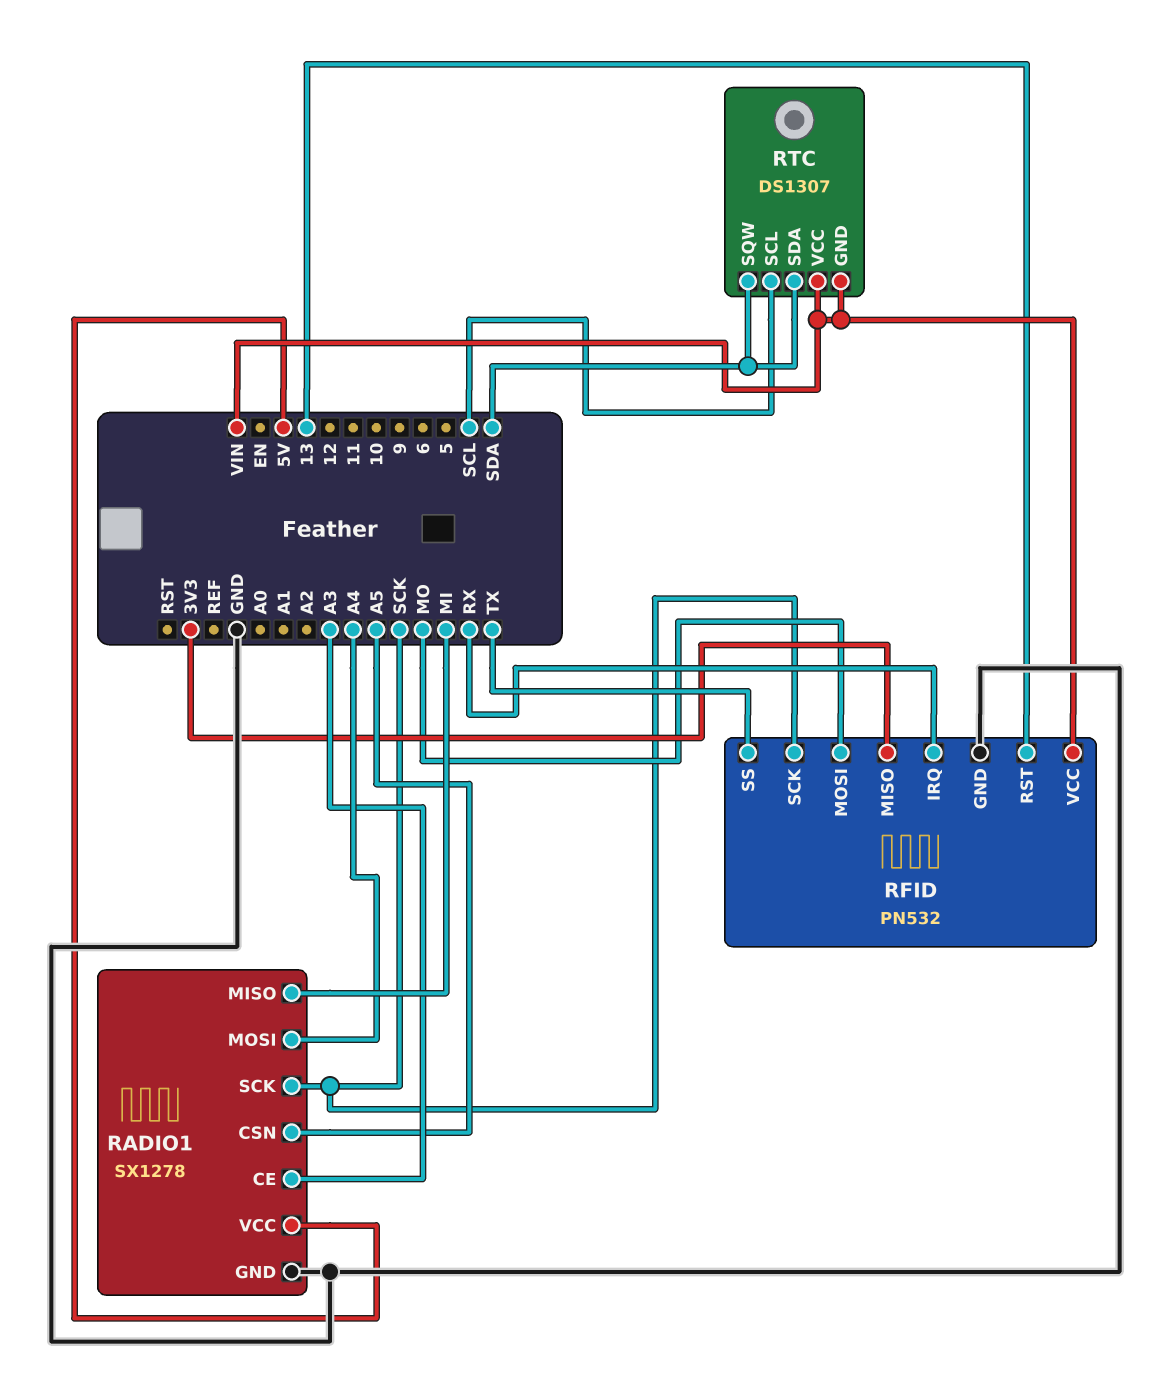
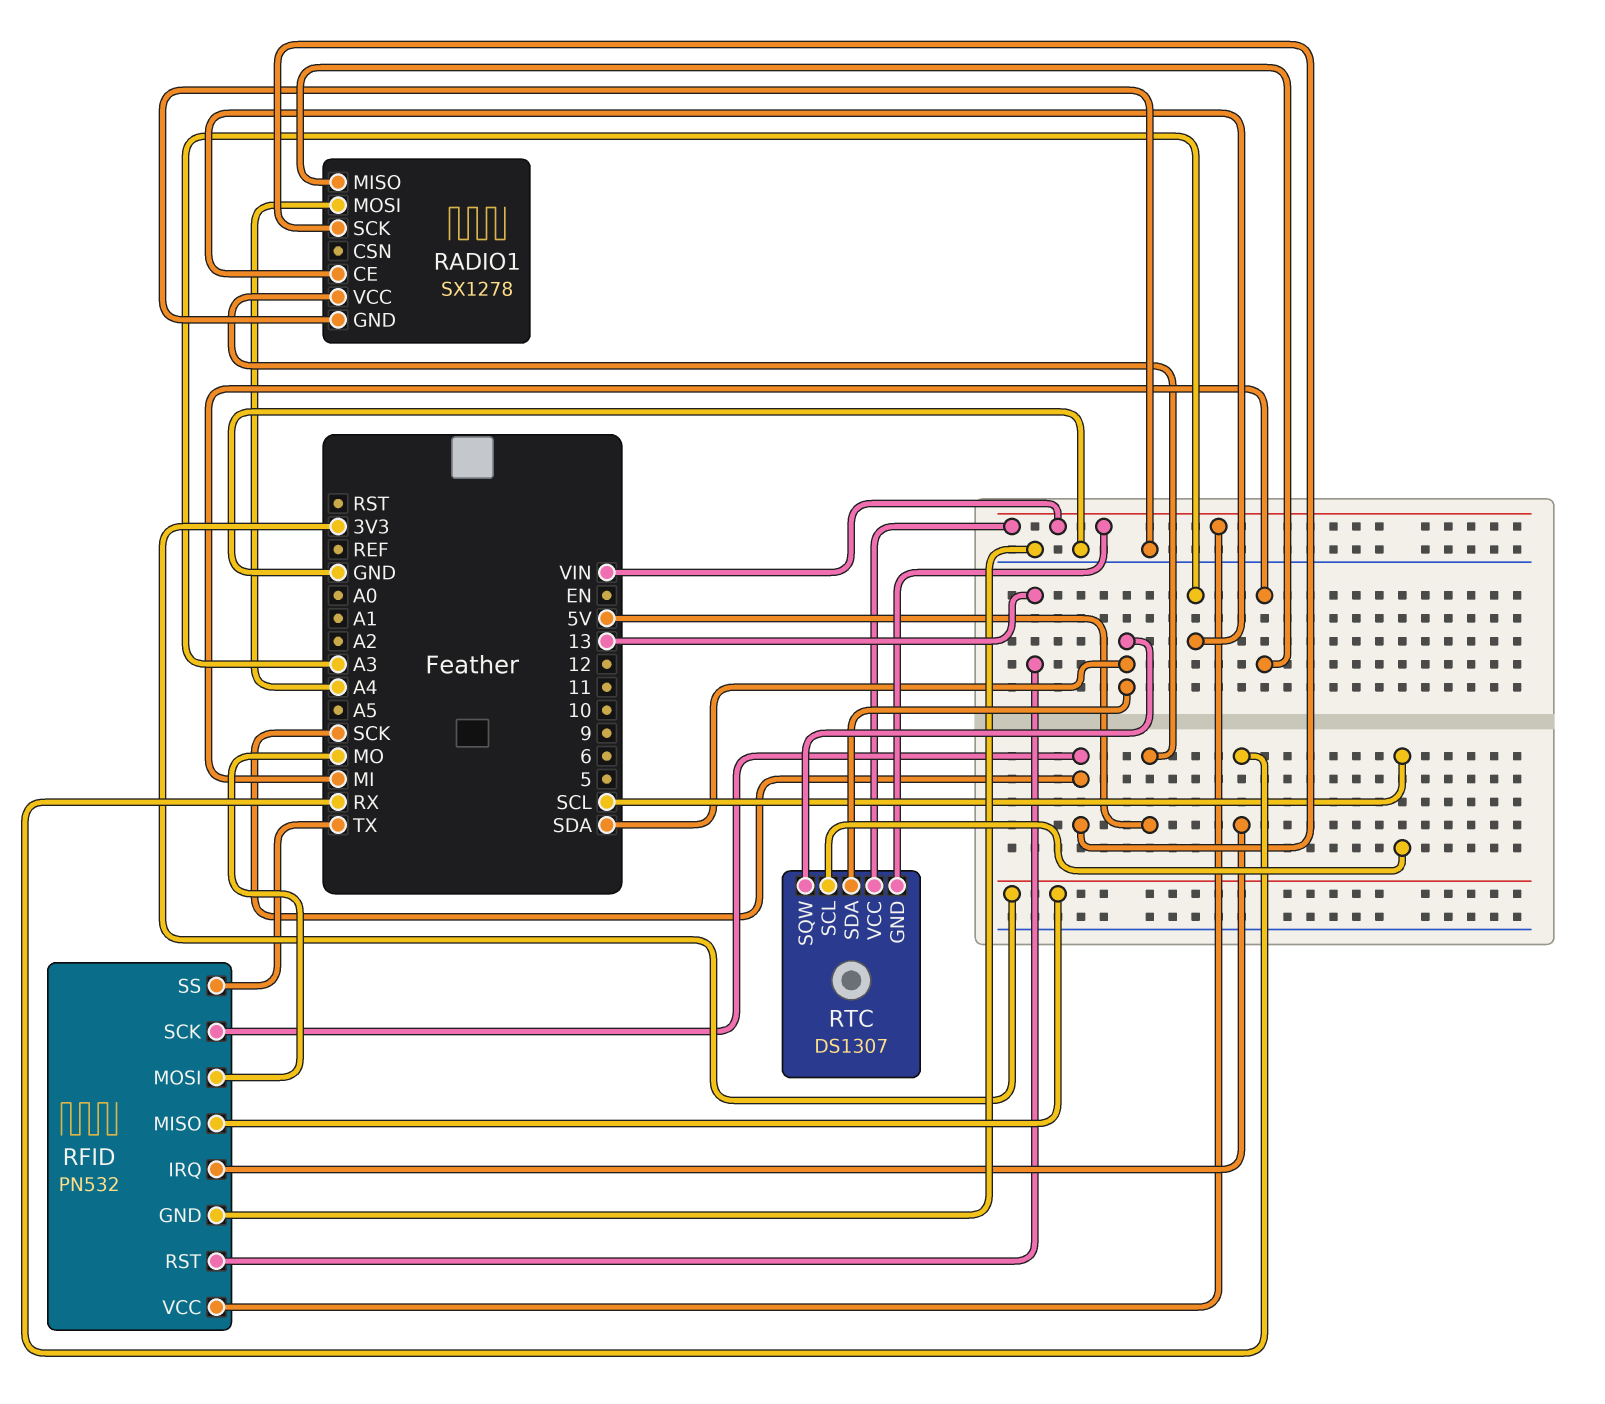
RADIO1 pin CSN: A5 -> none

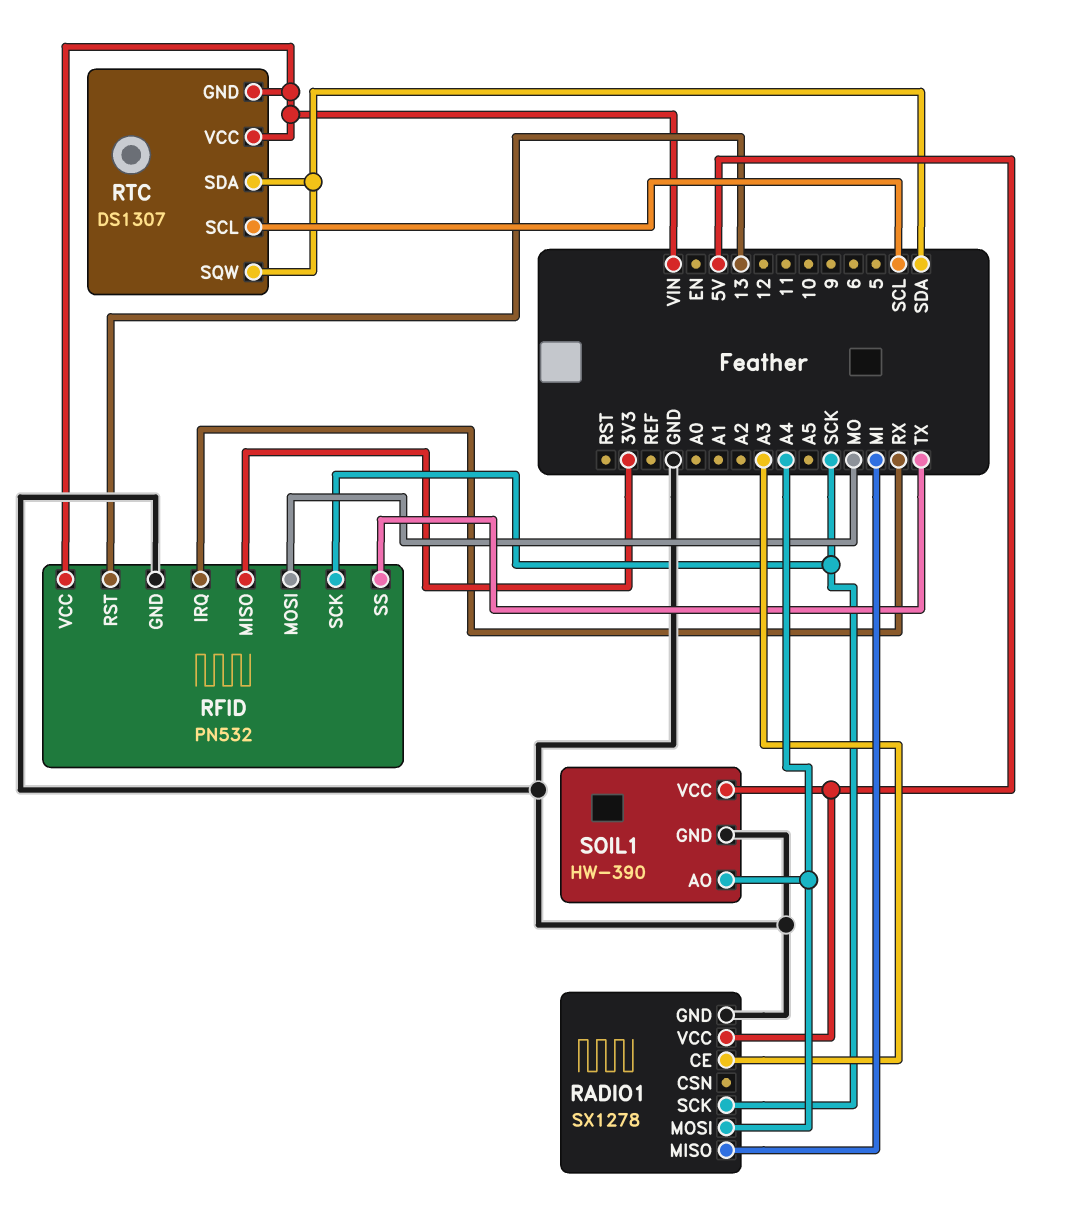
SOIL1: none -> HW-390
SOIL1 pin AO: none -> A4
SOIL1 pin GND: none -> GND
SOIL1 pin VCC: none -> 5V

